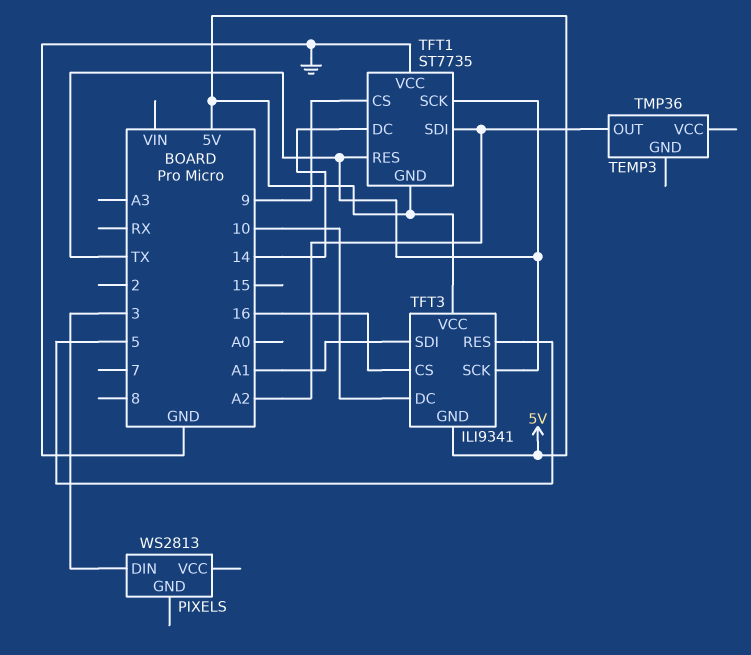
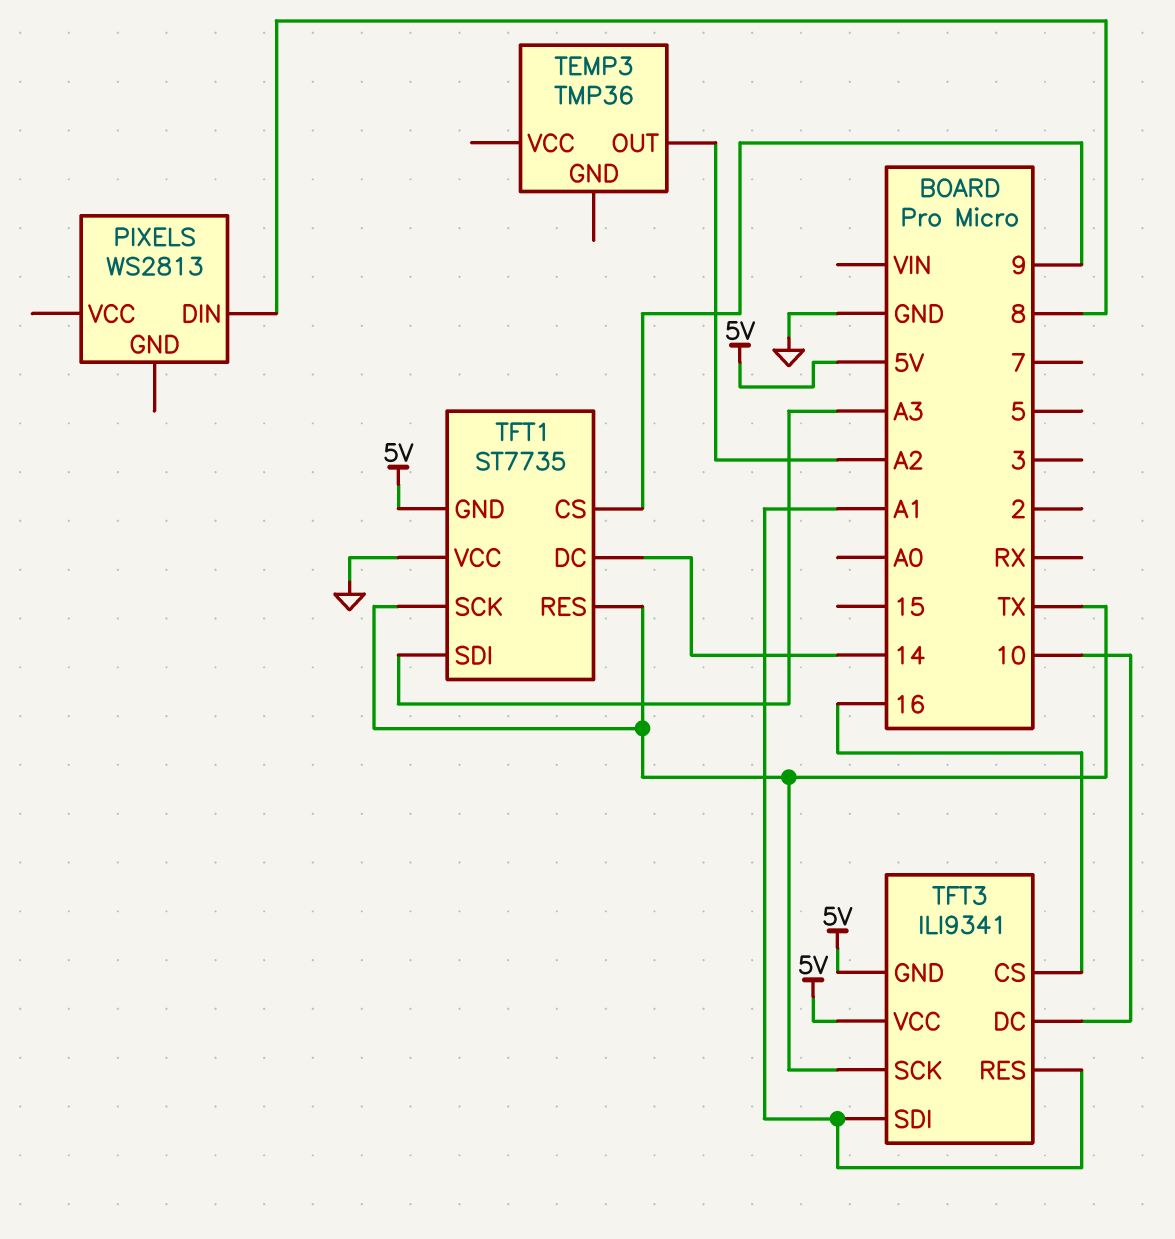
PIXELS pin DIN: 3 -> 8
TFT1 pin SDI: A2 -> A3
TFT3 pin RES: 5 -> A1

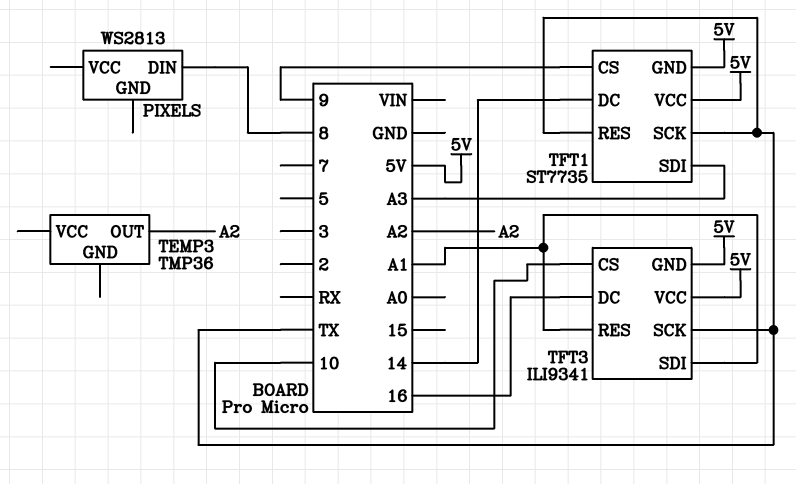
TFT1 pin VCC: GND -> 5V
TFT3 pin CS: 16 -> 10
TFT3 pin DC: 10 -> 16

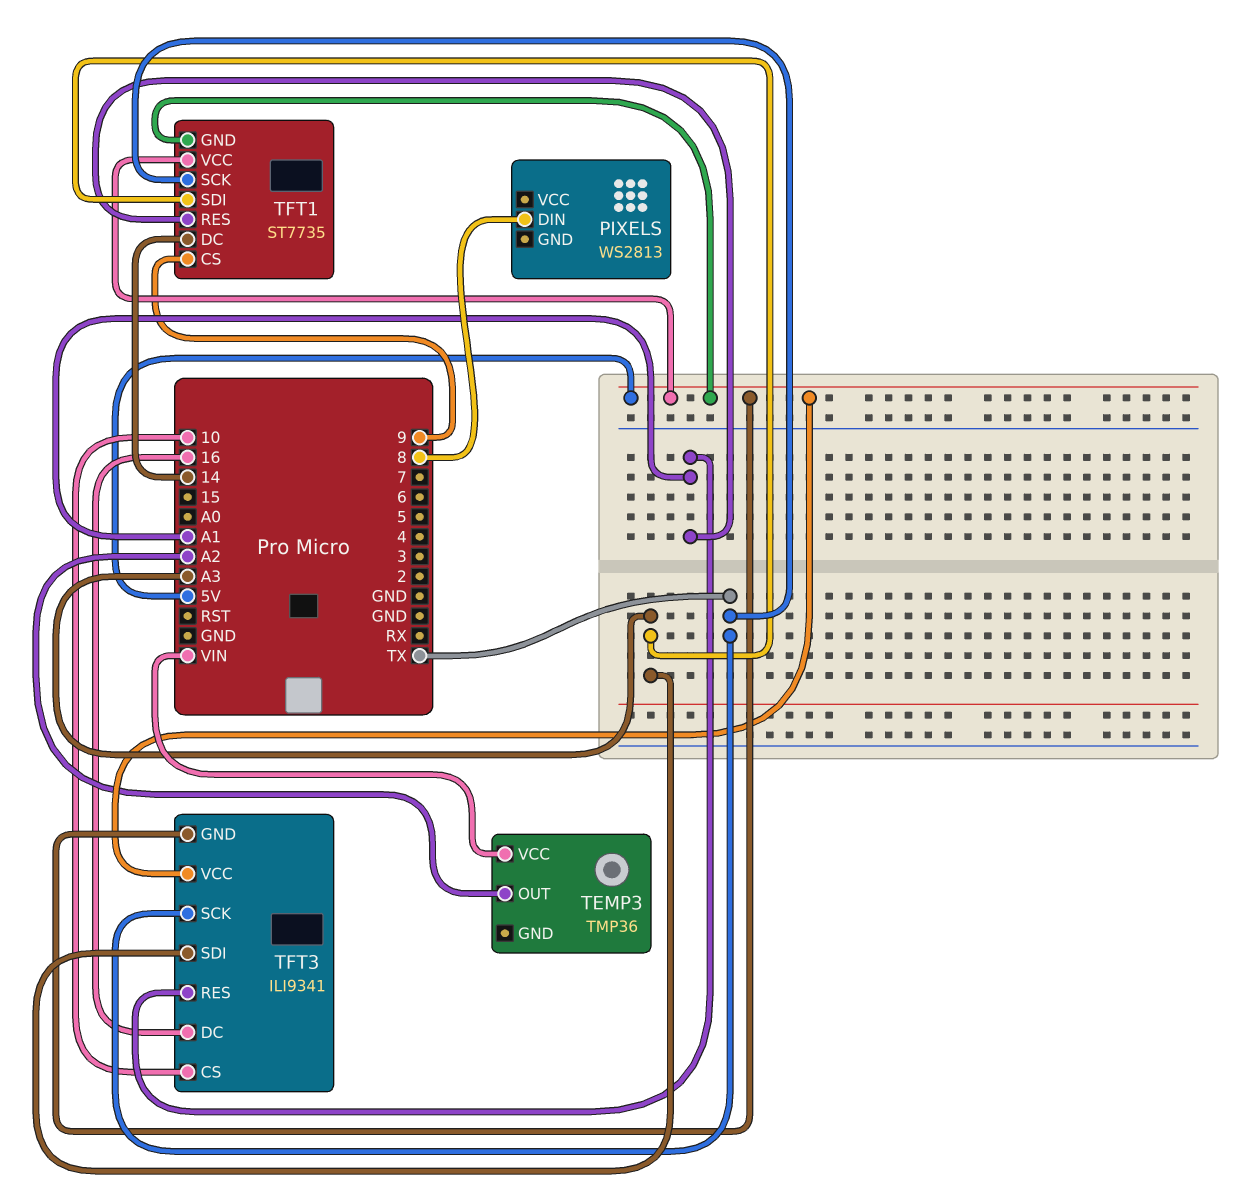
TEMP3 pin VCC: none -> VIN
TFT1 pin RES: TX -> A1
TFT3 pin SDI: A1 -> A3

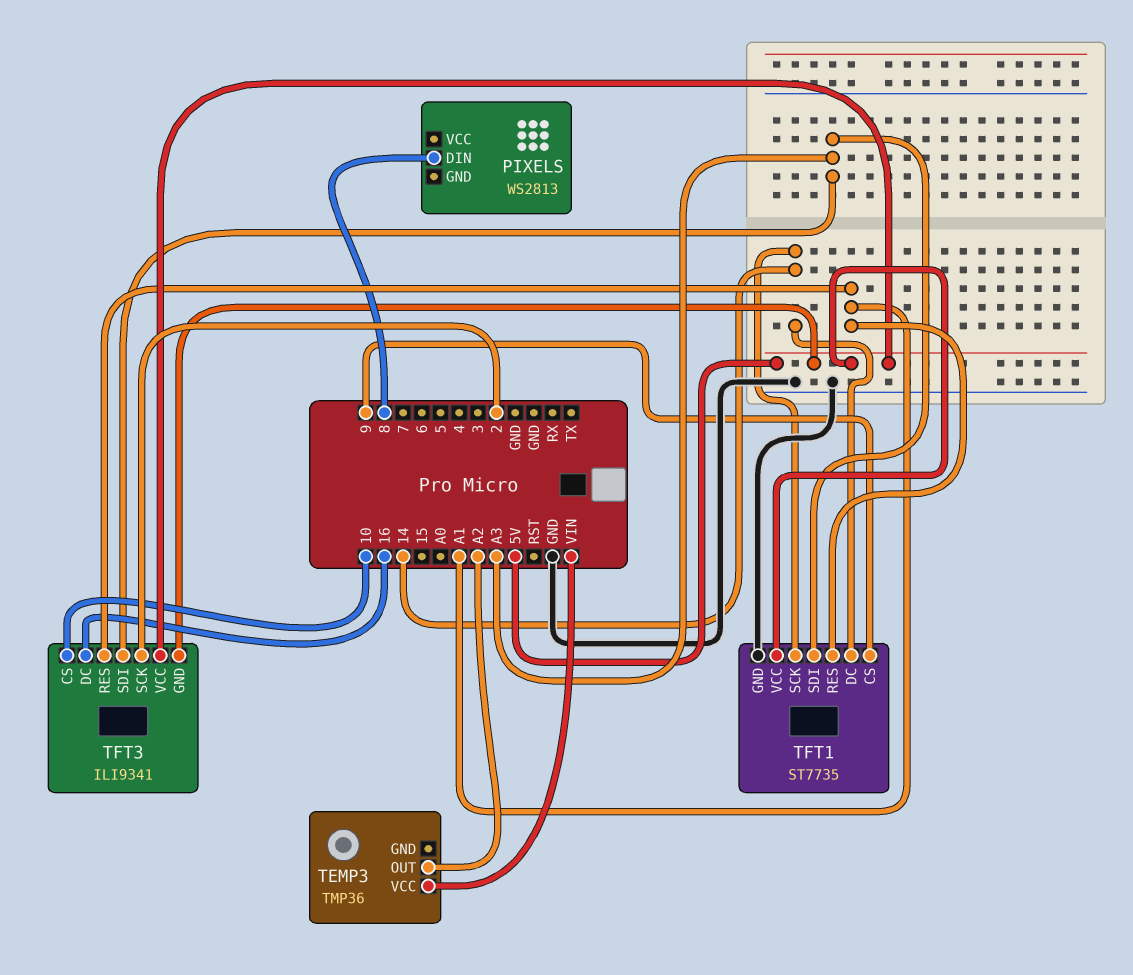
TFT1 pin GND: 5V -> GND
TFT1 pin SCK: TX -> 14
TFT3 pin SCK: TX -> 2

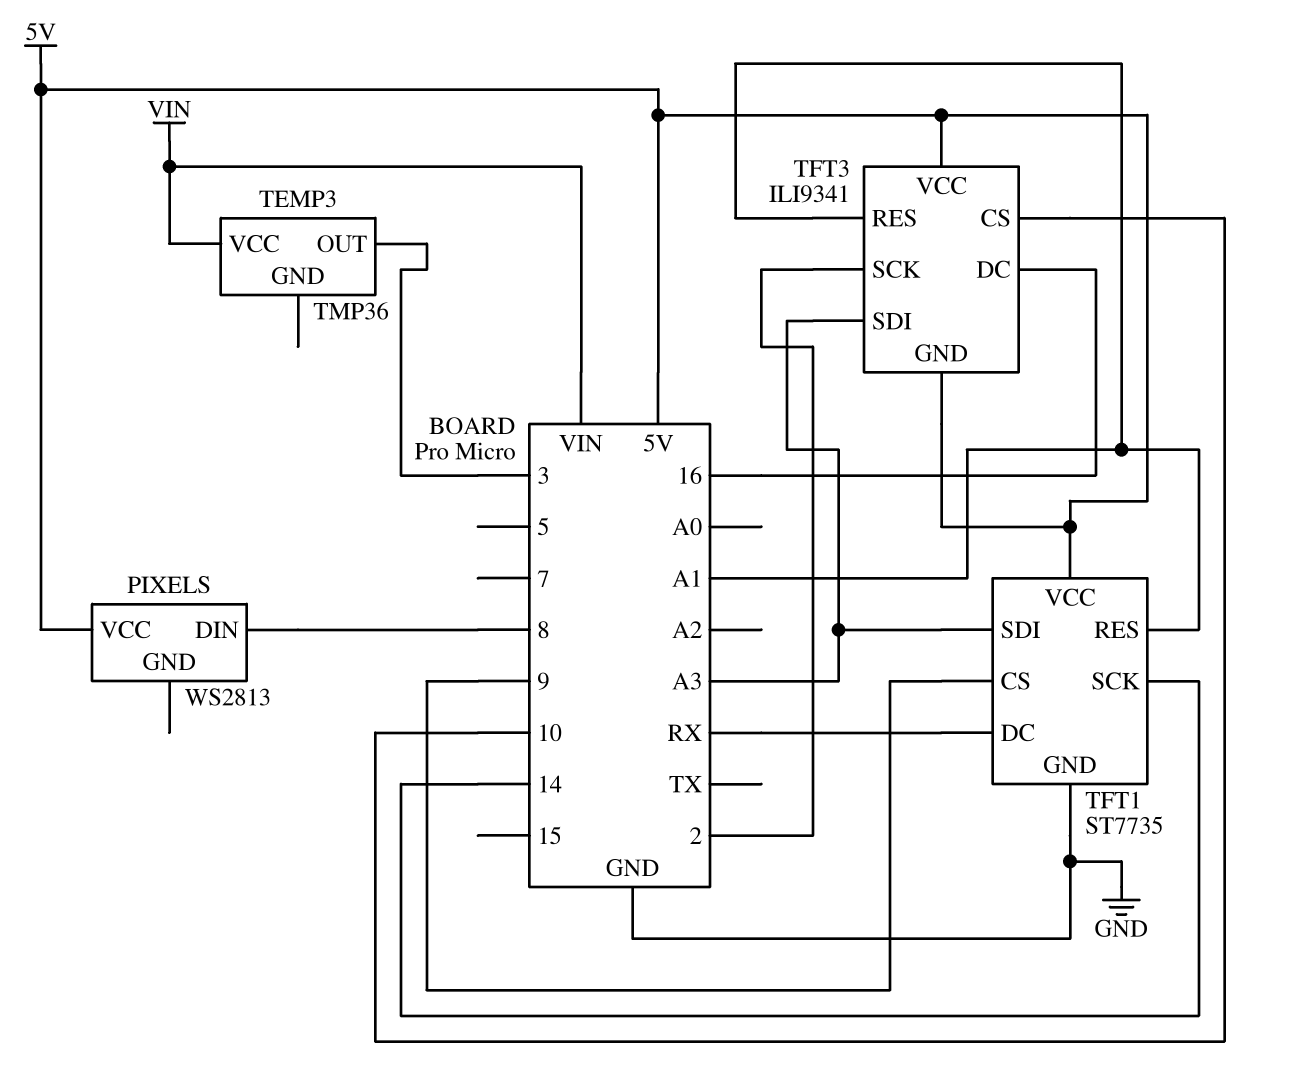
PIXELS pin VCC: none -> 5V
TEMP3 pin OUT: A2 -> 3
TFT1 pin DC: 14 -> RX

